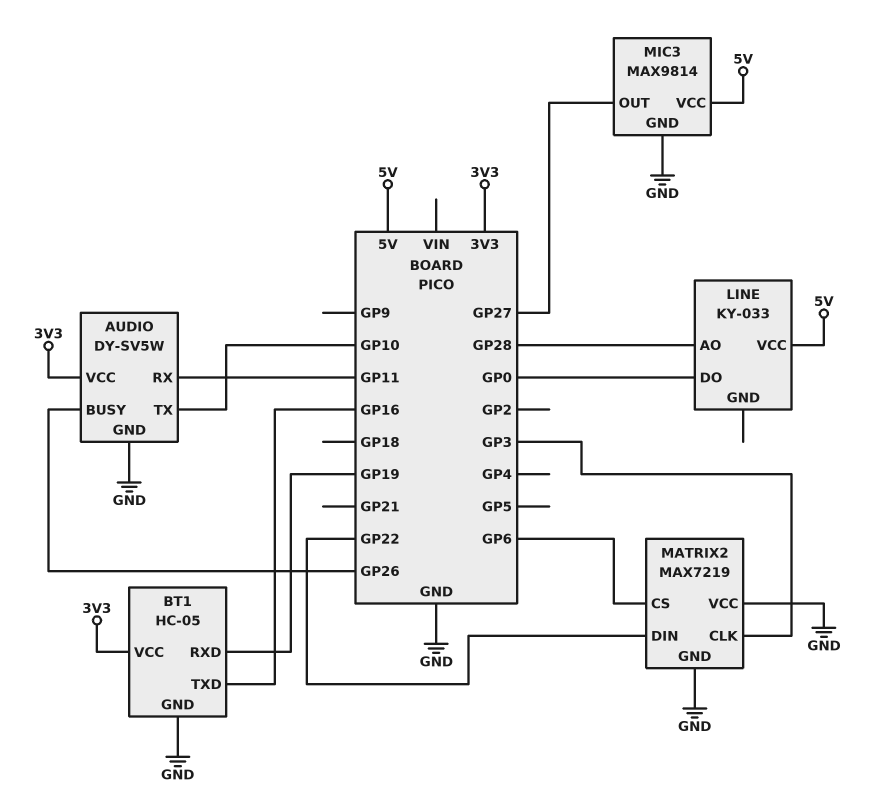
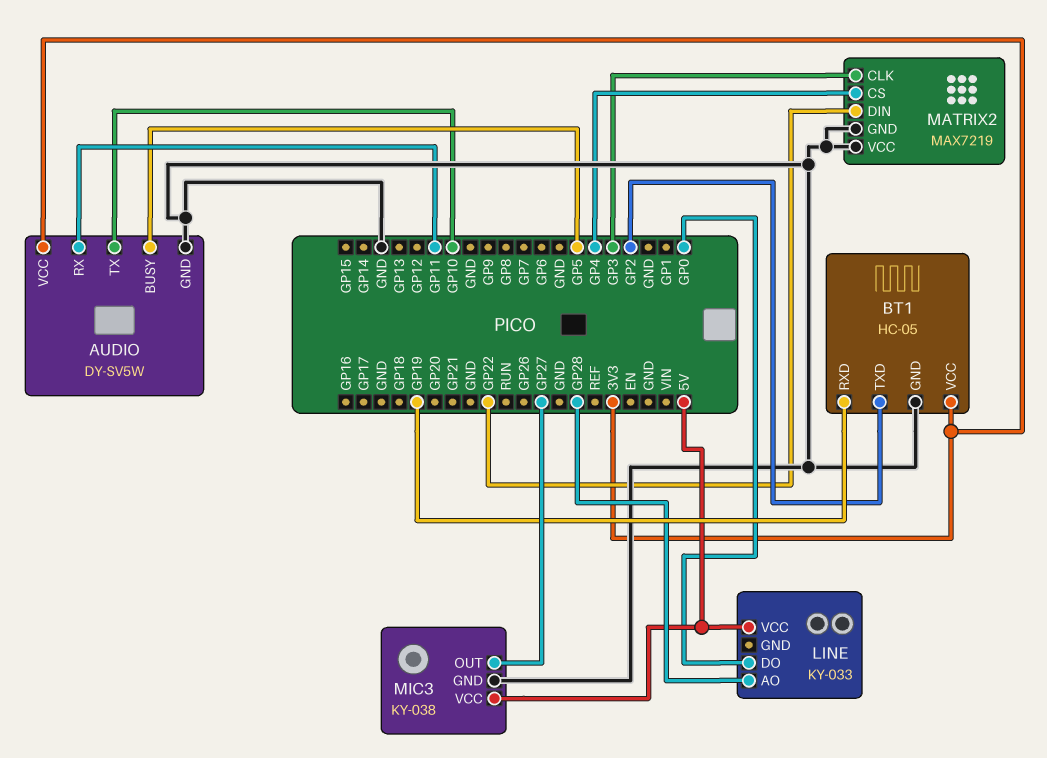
AUDIO pin BUSY: GP26 -> GP5
BT1 pin TXD: GP16 -> GP2
MATRIX2 pin CS: GP6 -> GP4
MIC3: MAX9814 -> KY-038

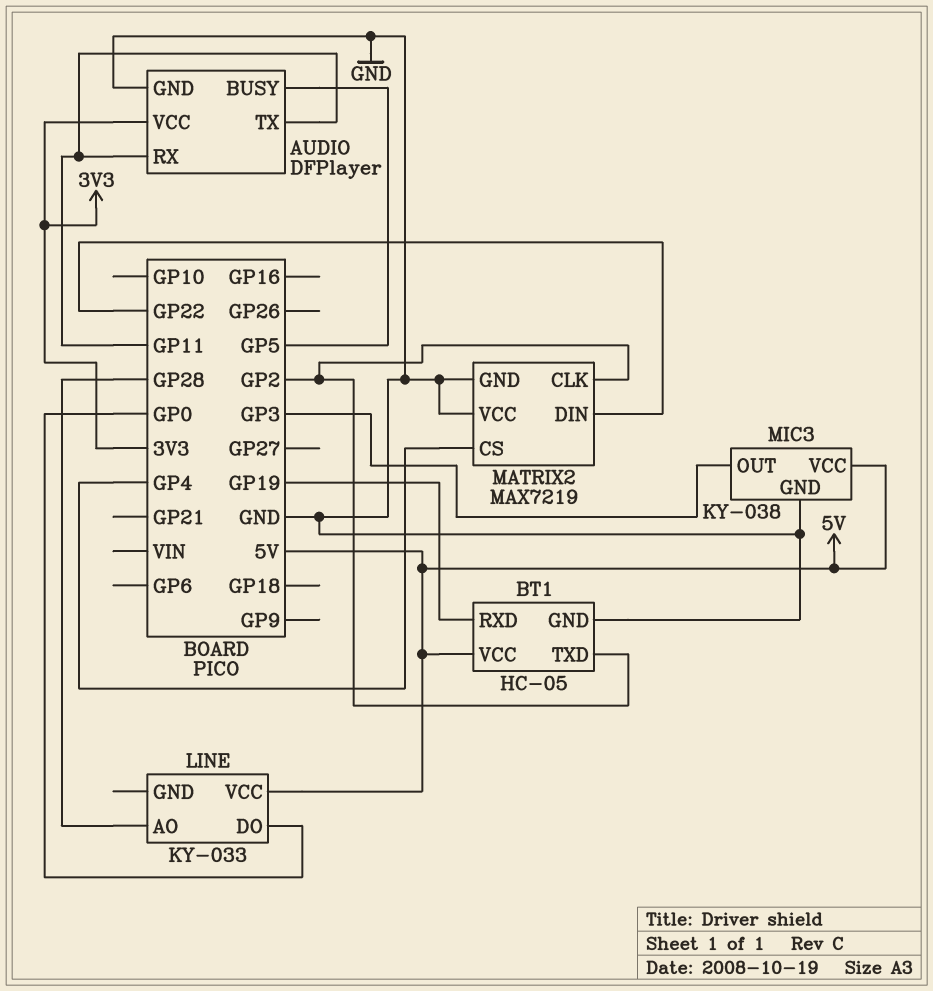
AUDIO: DY-SV5W -> DFPlayer
AUDIO pin TX: GP10 -> GP11
BT1 pin VCC: 3V3 -> 5V
MATRIX2 pin CLK: GP3 -> GP2
MIC3 pin OUT: GP27 -> GP3

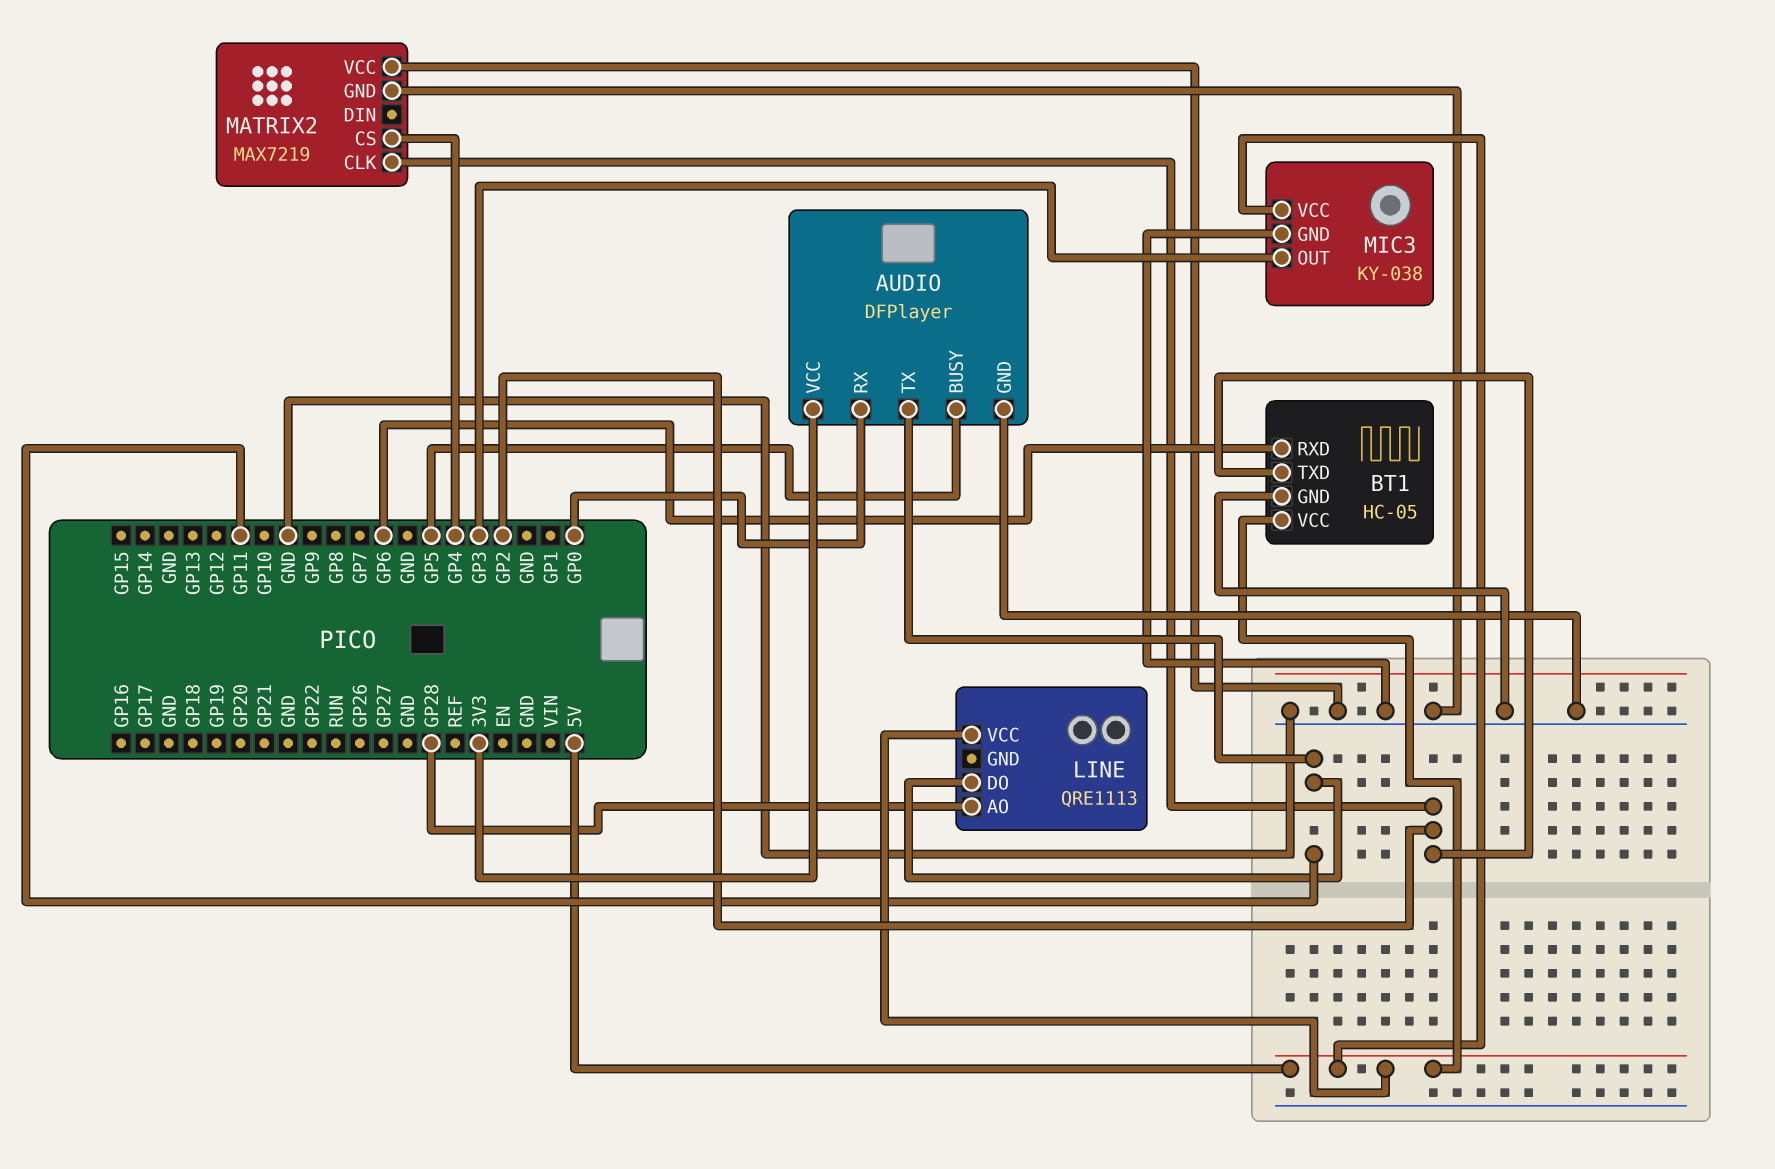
AUDIO pin RX: GP11 -> GP0
BT1 pin RXD: GP19 -> GP6
LINE: KY-033 -> QRE1113
LINE pin DO: GP0 -> GP11
MATRIX2 pin DIN: GP22 -> none

